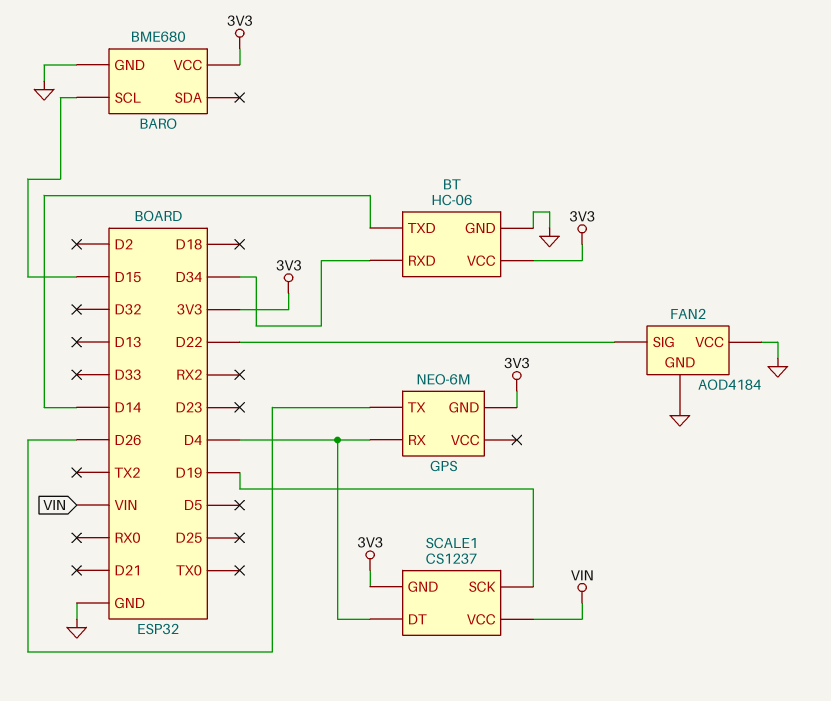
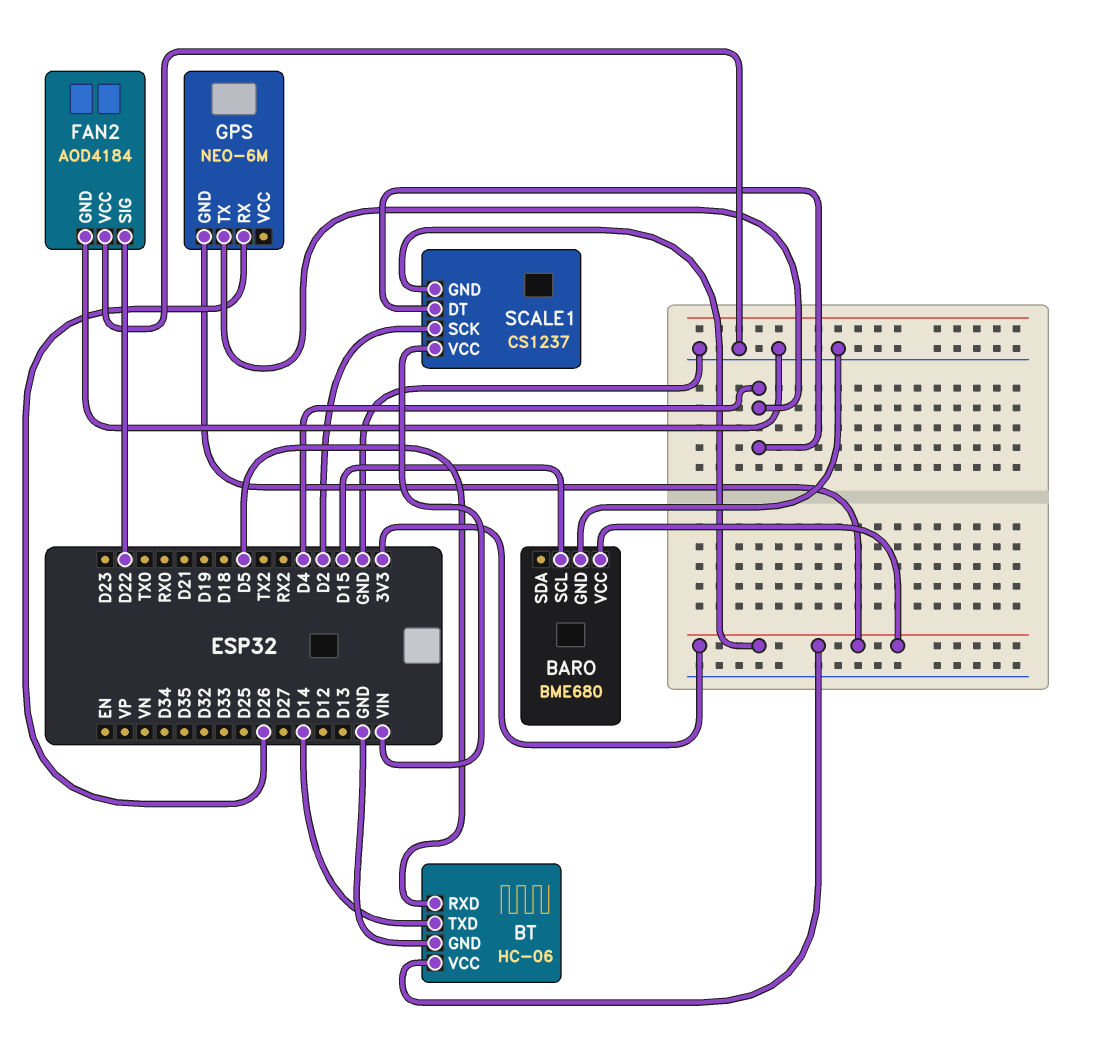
BT pin RXD: D34 -> D5
GPS pin RX: D4 -> D26
GPS pin TX: D26 -> D4
SCALE1 pin SCK: D19 -> D2

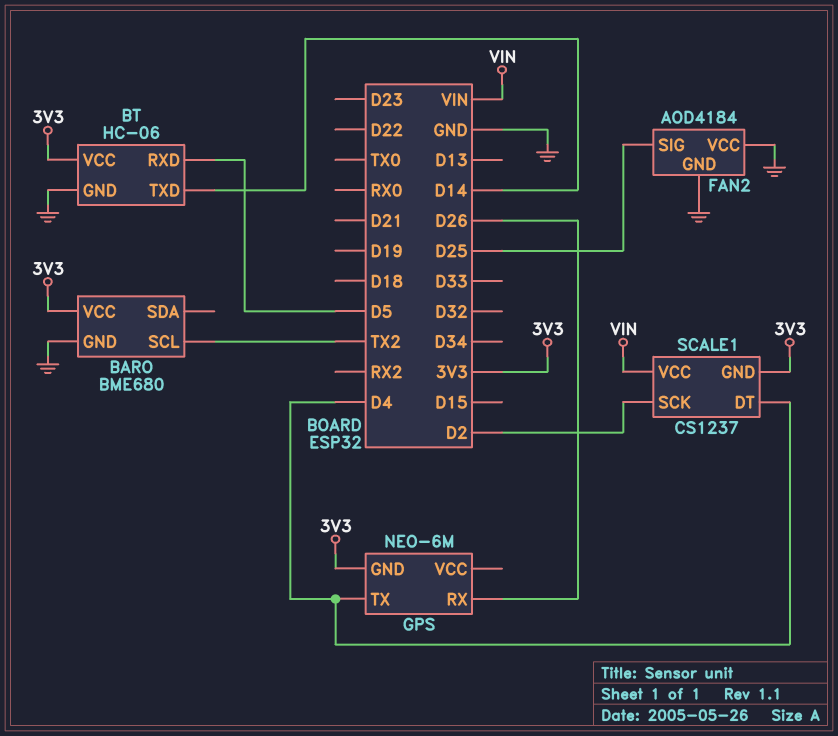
BARO pin SCL: D15 -> TX2
FAN2 pin SIG: D22 -> D25

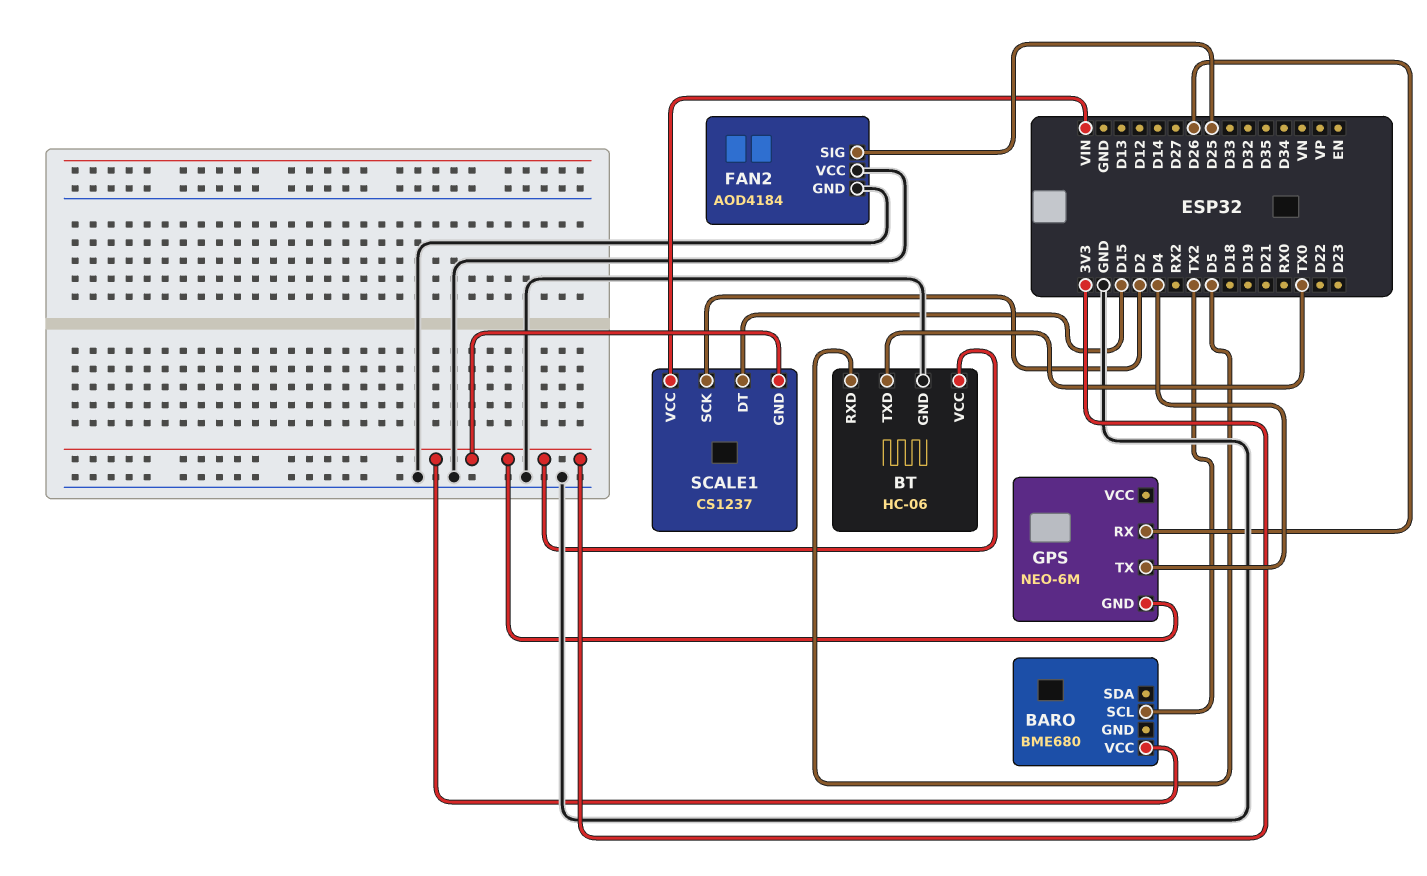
BARO pin GND: GND -> none
BT pin TXD: D14 -> TX0
SCALE1 pin DT: D4 -> D15

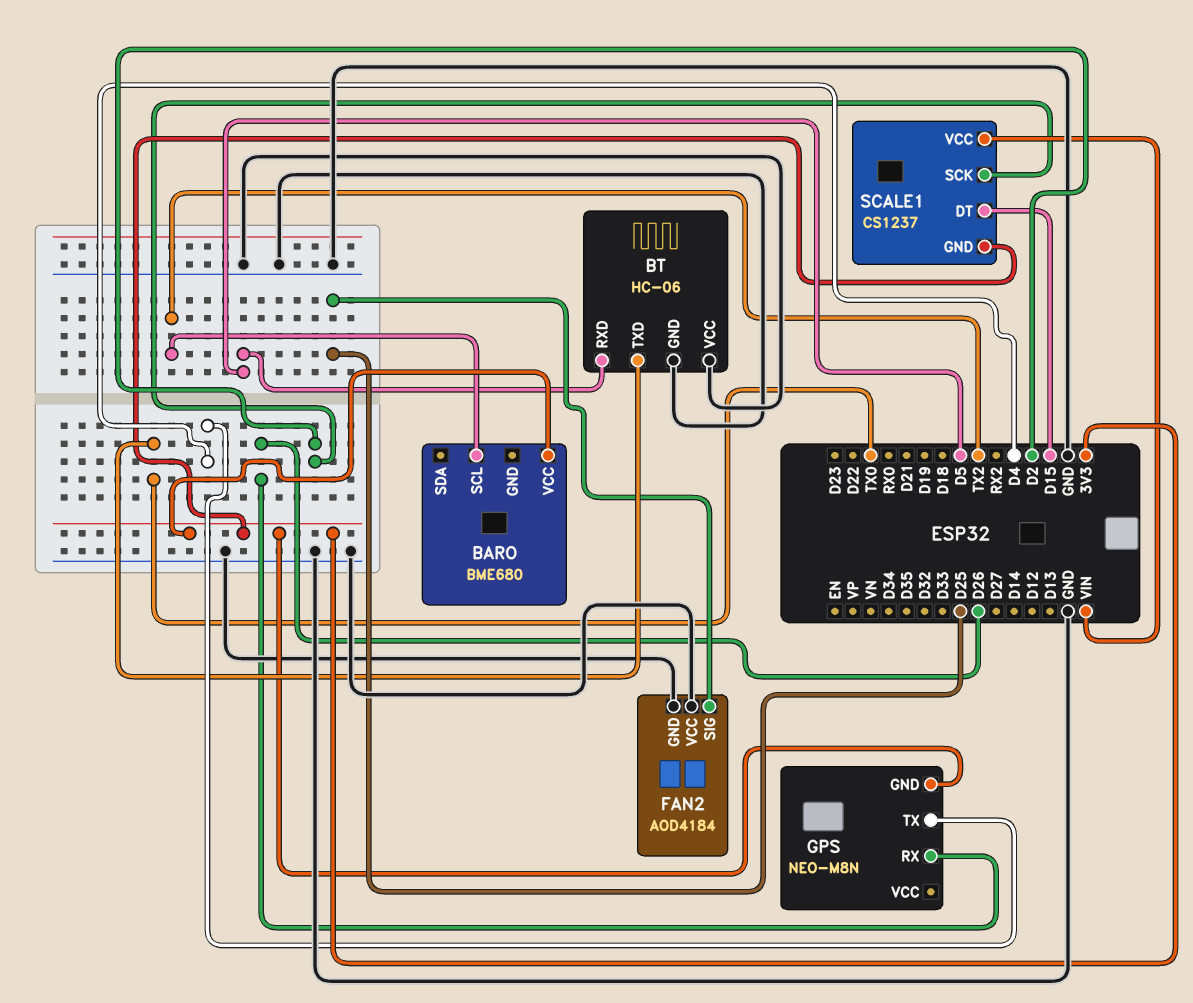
BT pin VCC: 3V3 -> GND
GPS: NEO-6M -> NEO-M8N

